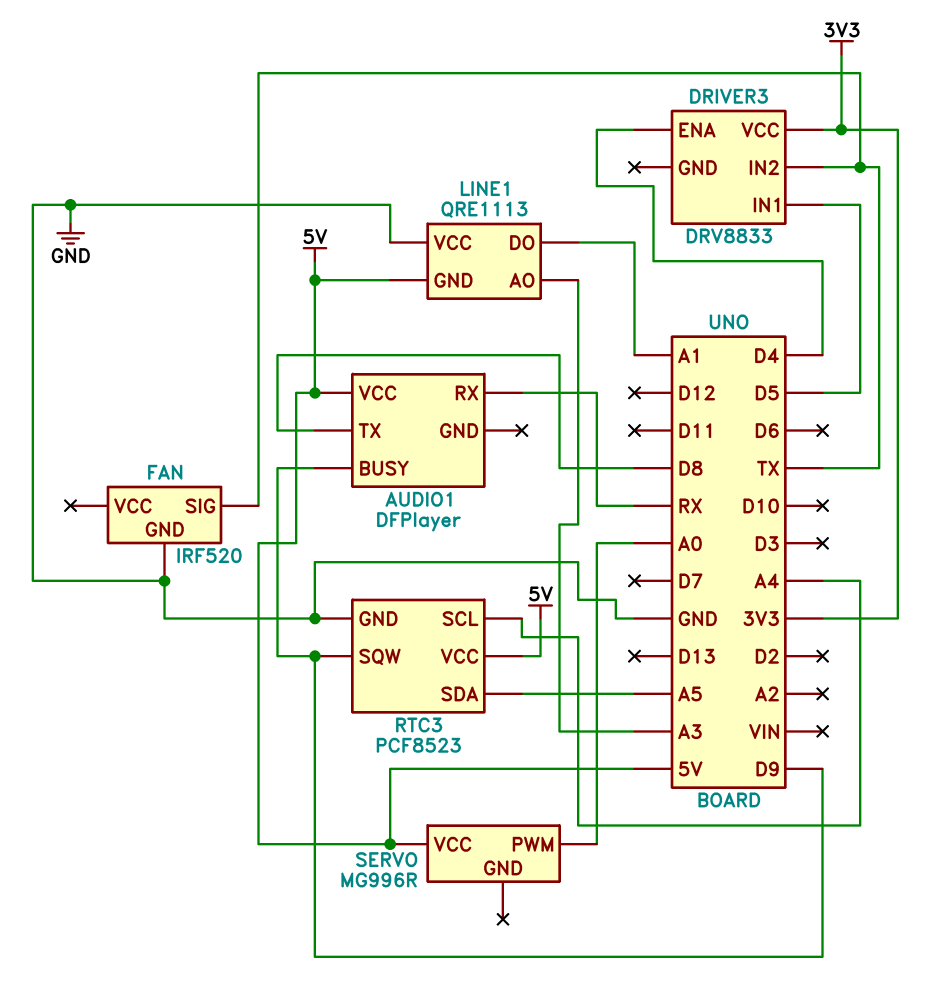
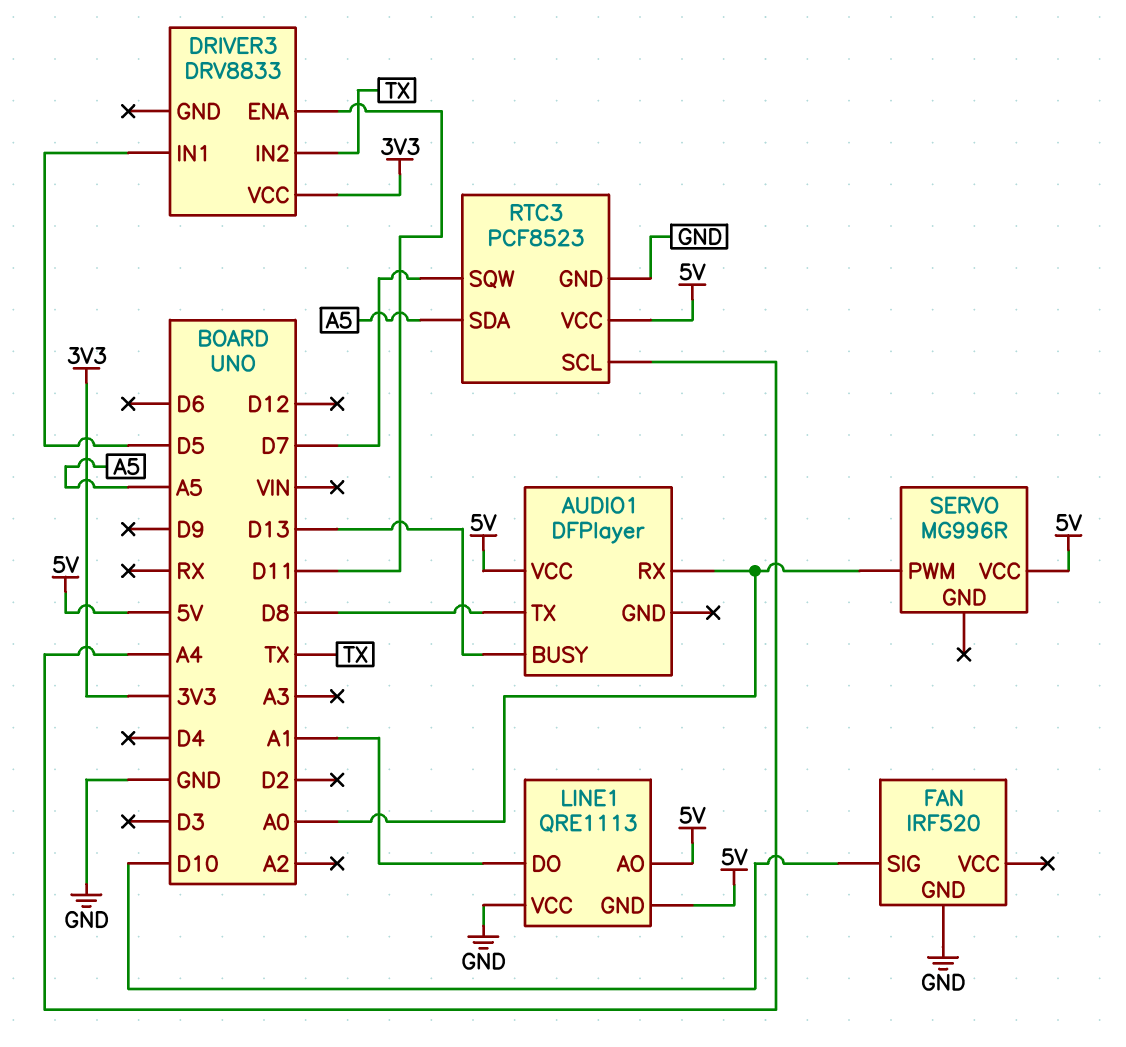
AUDIO1 pin BUSY: D9 -> D13
AUDIO1 pin RX: RX -> A0
DRIVER3 pin ENA: D4 -> D11
FAN pin SIG: TX -> D10
LINE1 pin AO: A3 -> 5V
RTC3 pin SQW: D9 -> D7

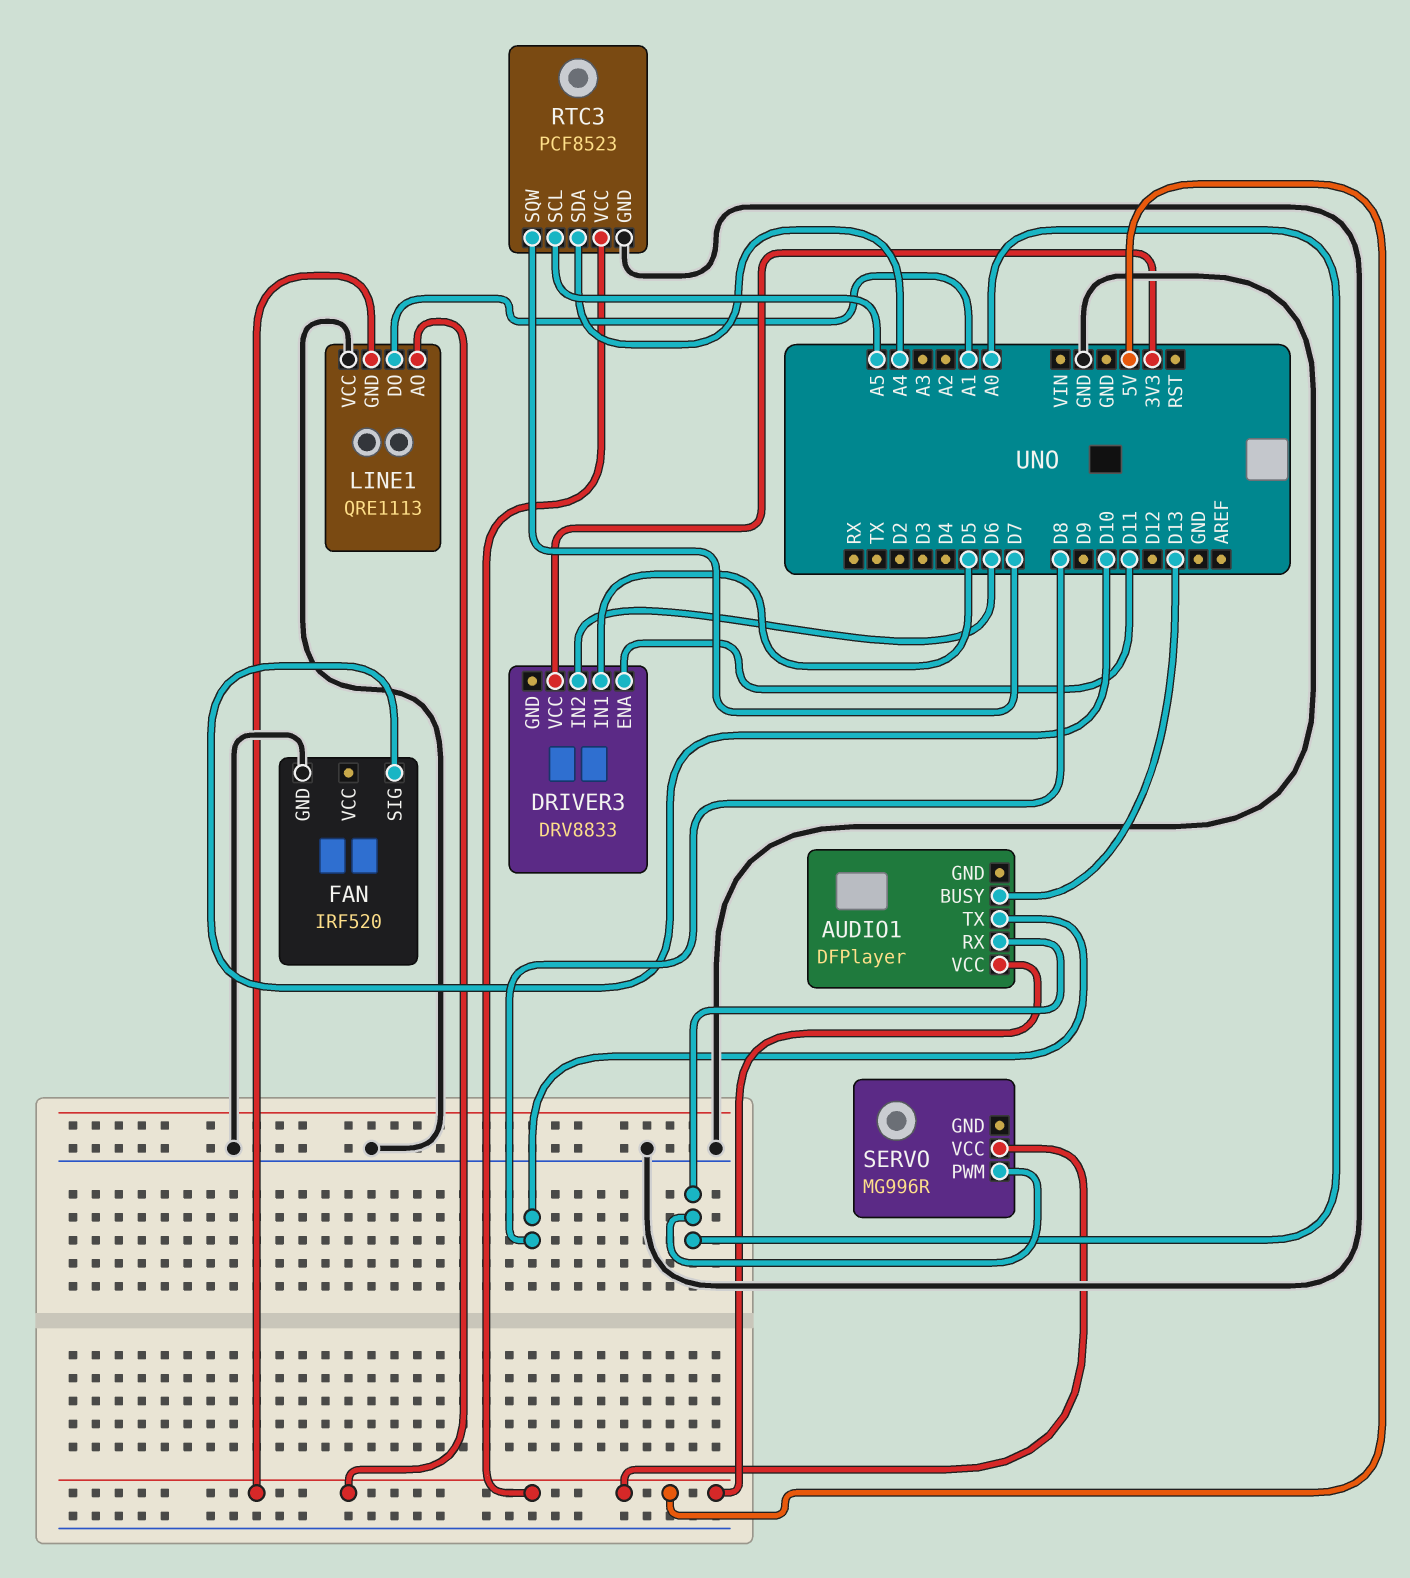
DRIVER3 pin IN2: TX -> D6
RTC3 pin SCL: A4 -> A5
RTC3 pin SDA: A5 -> A4

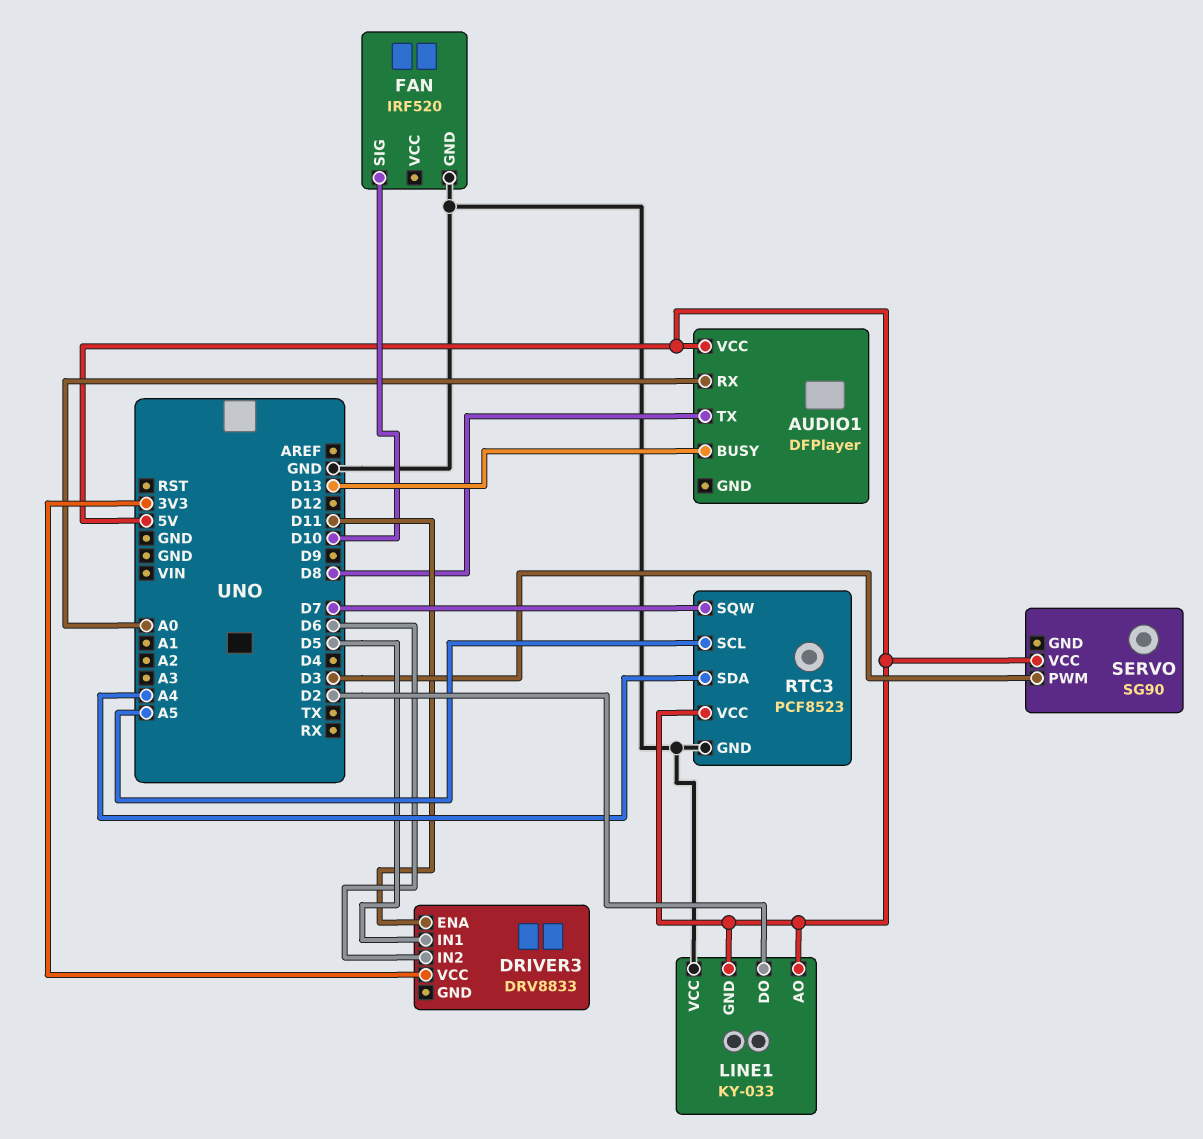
LINE1: QRE1113 -> KY-033
LINE1 pin DO: A1 -> D2
SERVO: MG996R -> SG90
SERVO pin PWM: A0 -> D3

